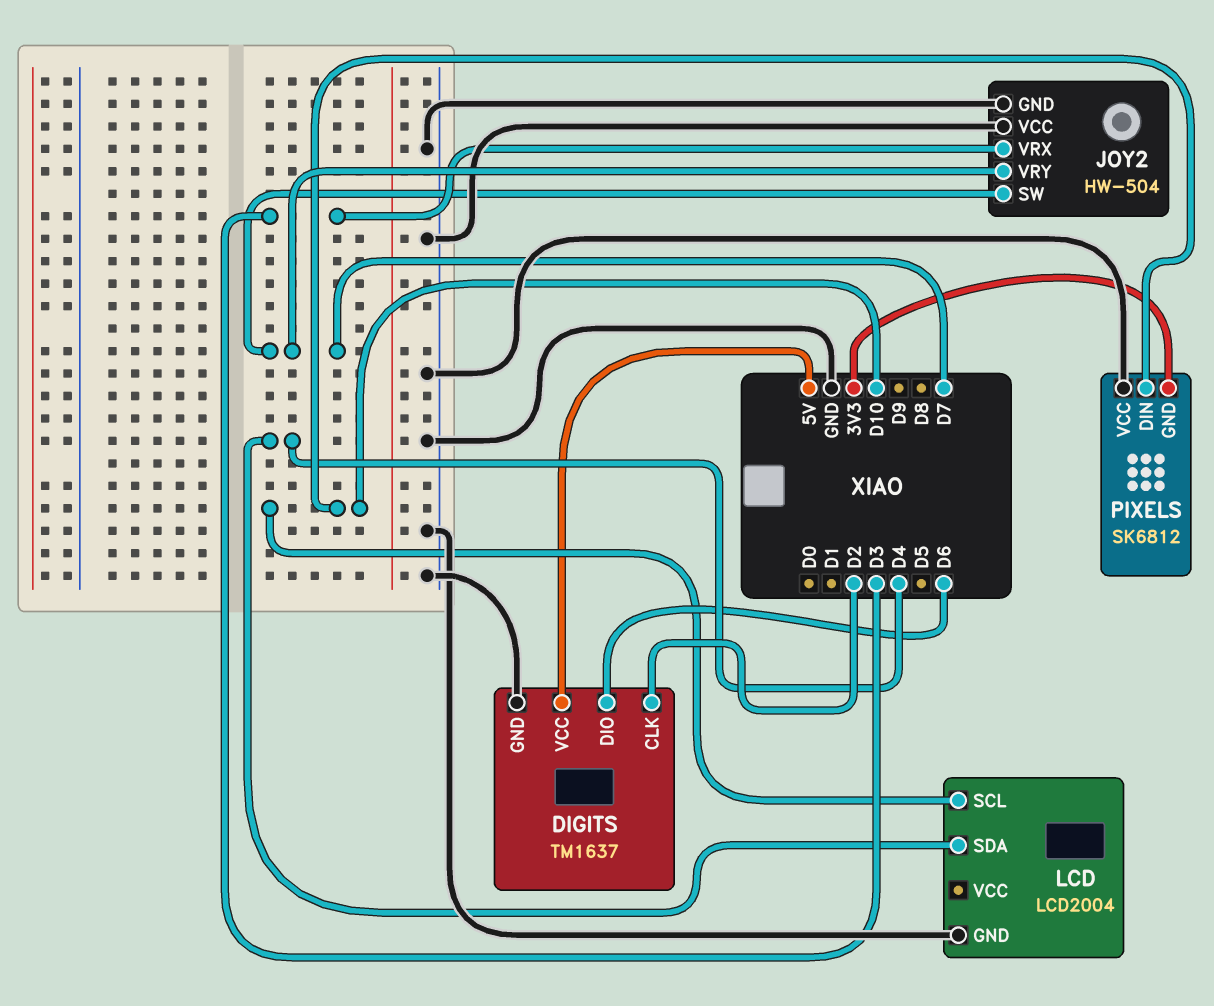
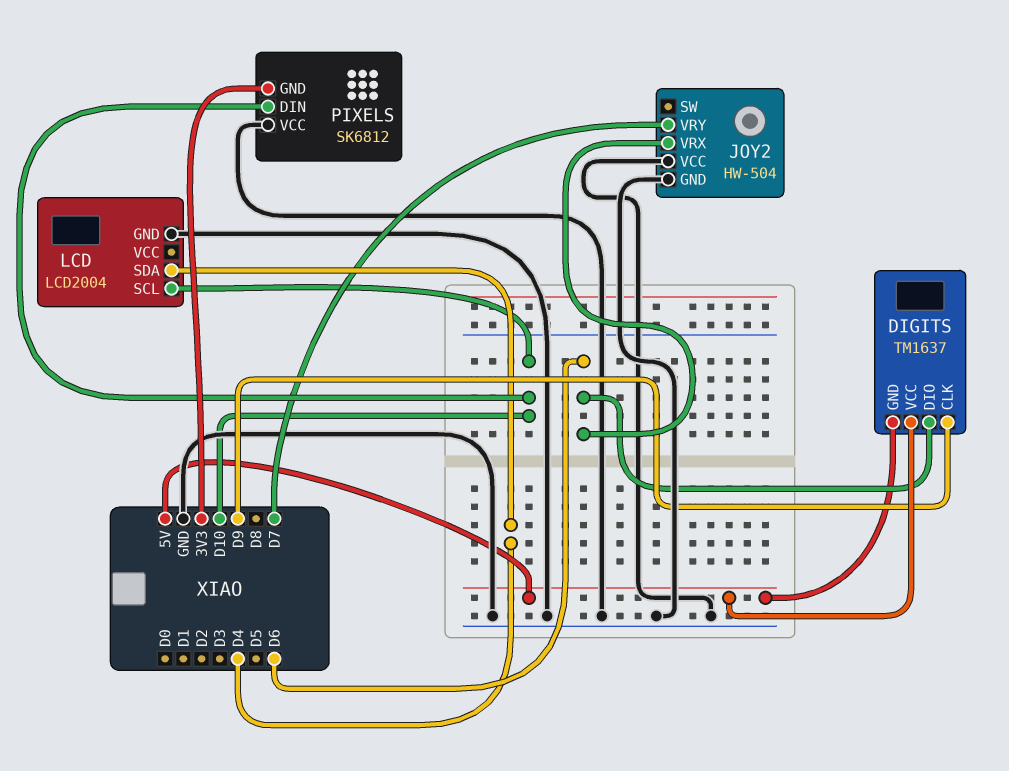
DIGITS pin CLK: D2 -> D9
DIGITS pin GND: GND -> 5V
JOY2 pin SW: D7 -> none
JOY2 pin VRX: D3 -> D6

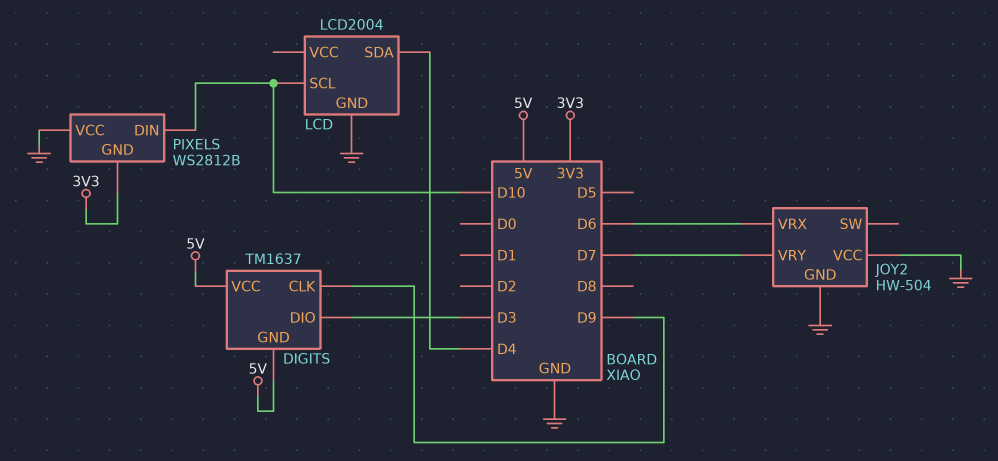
DIGITS pin DIO: D6 -> D3
PIXELS: SK6812 -> WS2812B

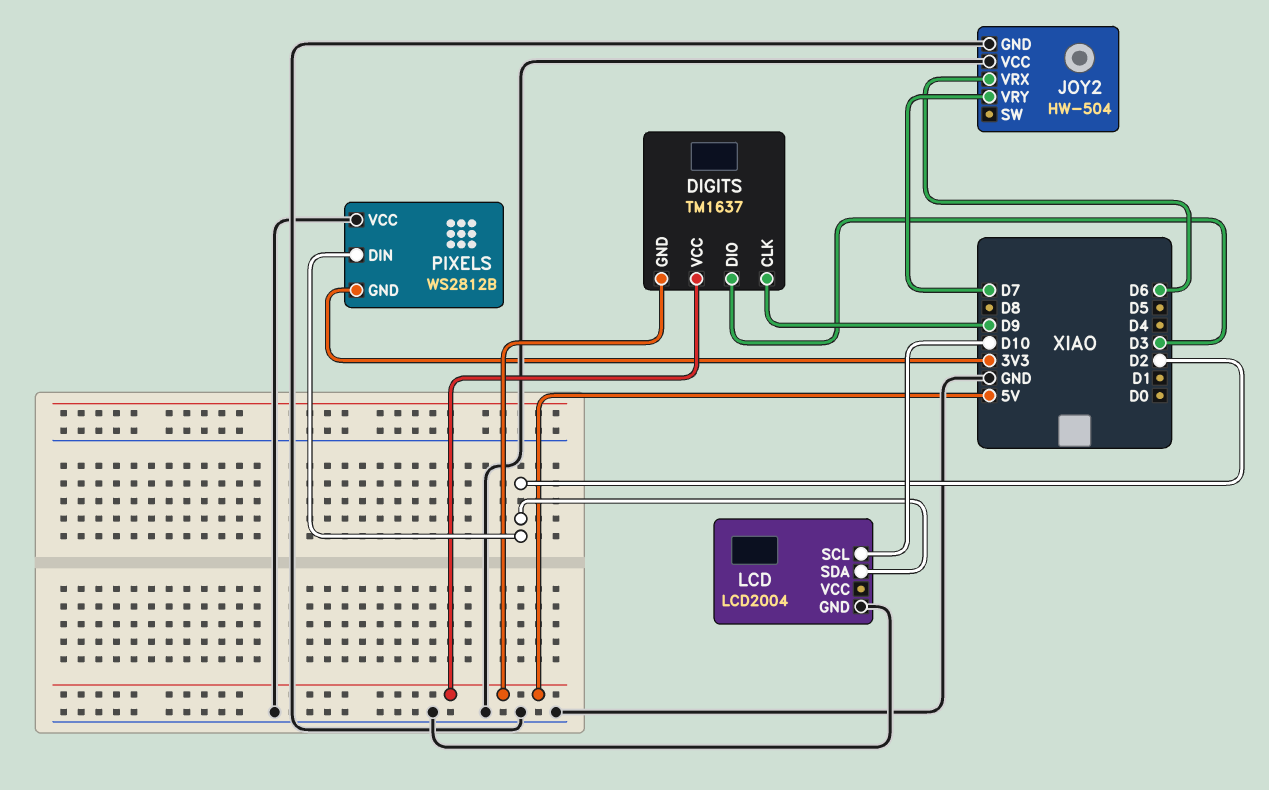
LCD pin SDA: D4 -> D2
PIXELS pin DIN: D10 -> D2

